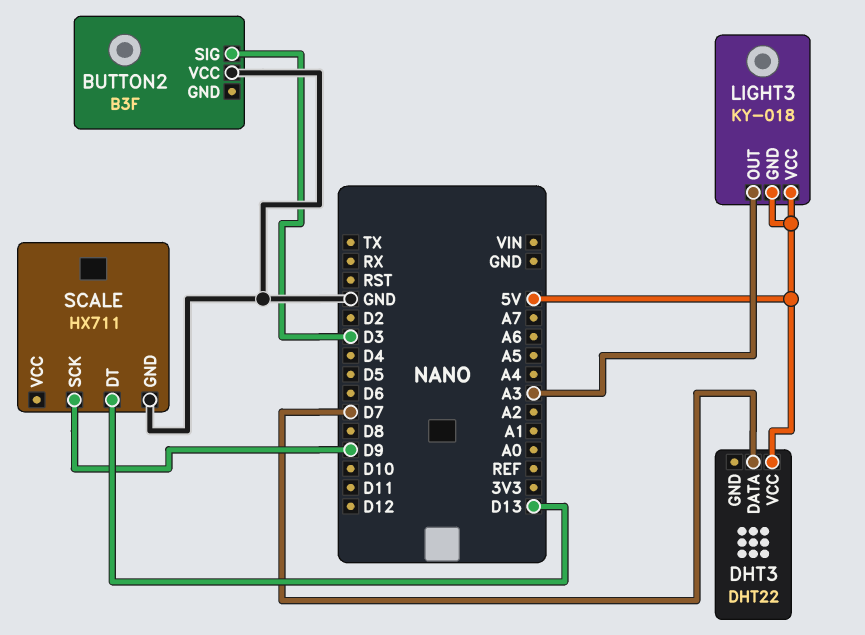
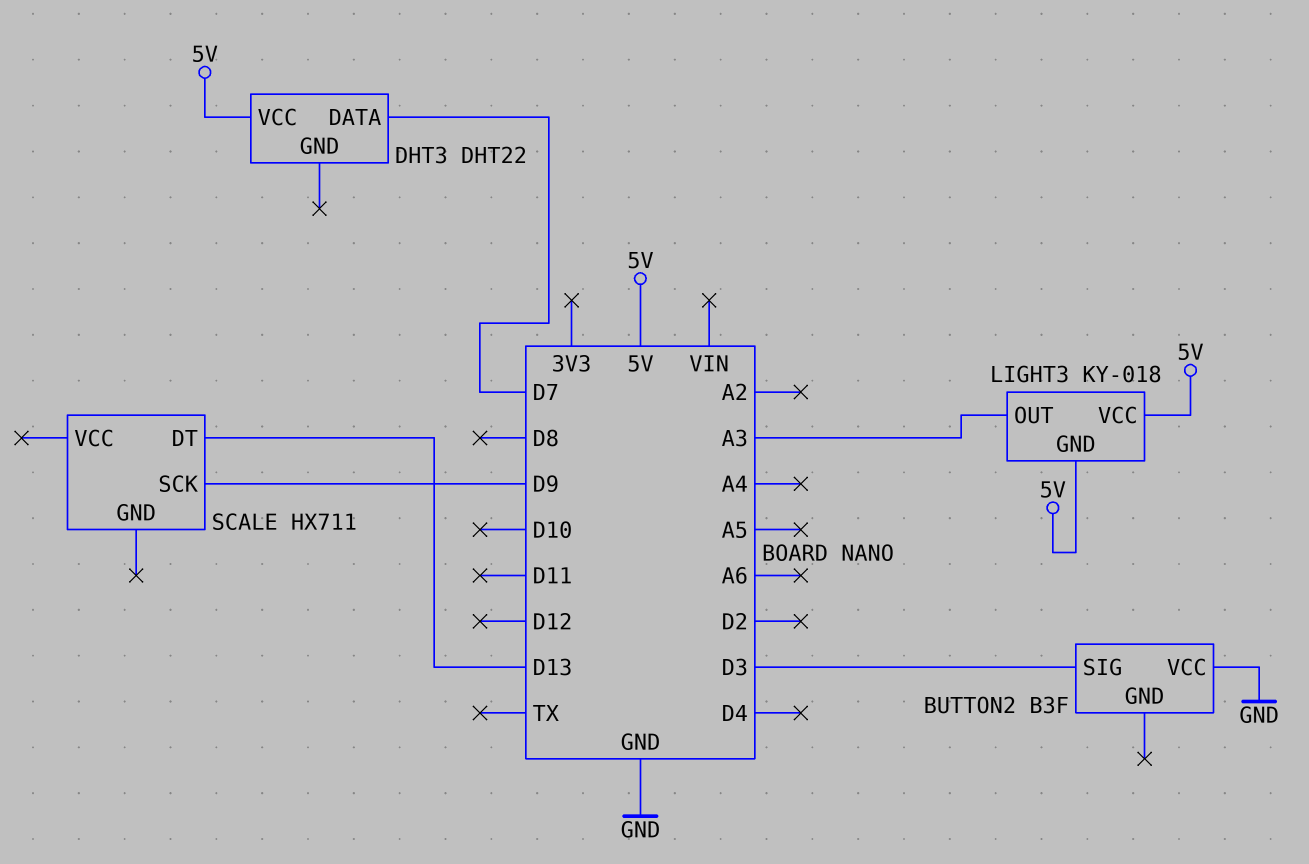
SCALE pin GND: GND -> none

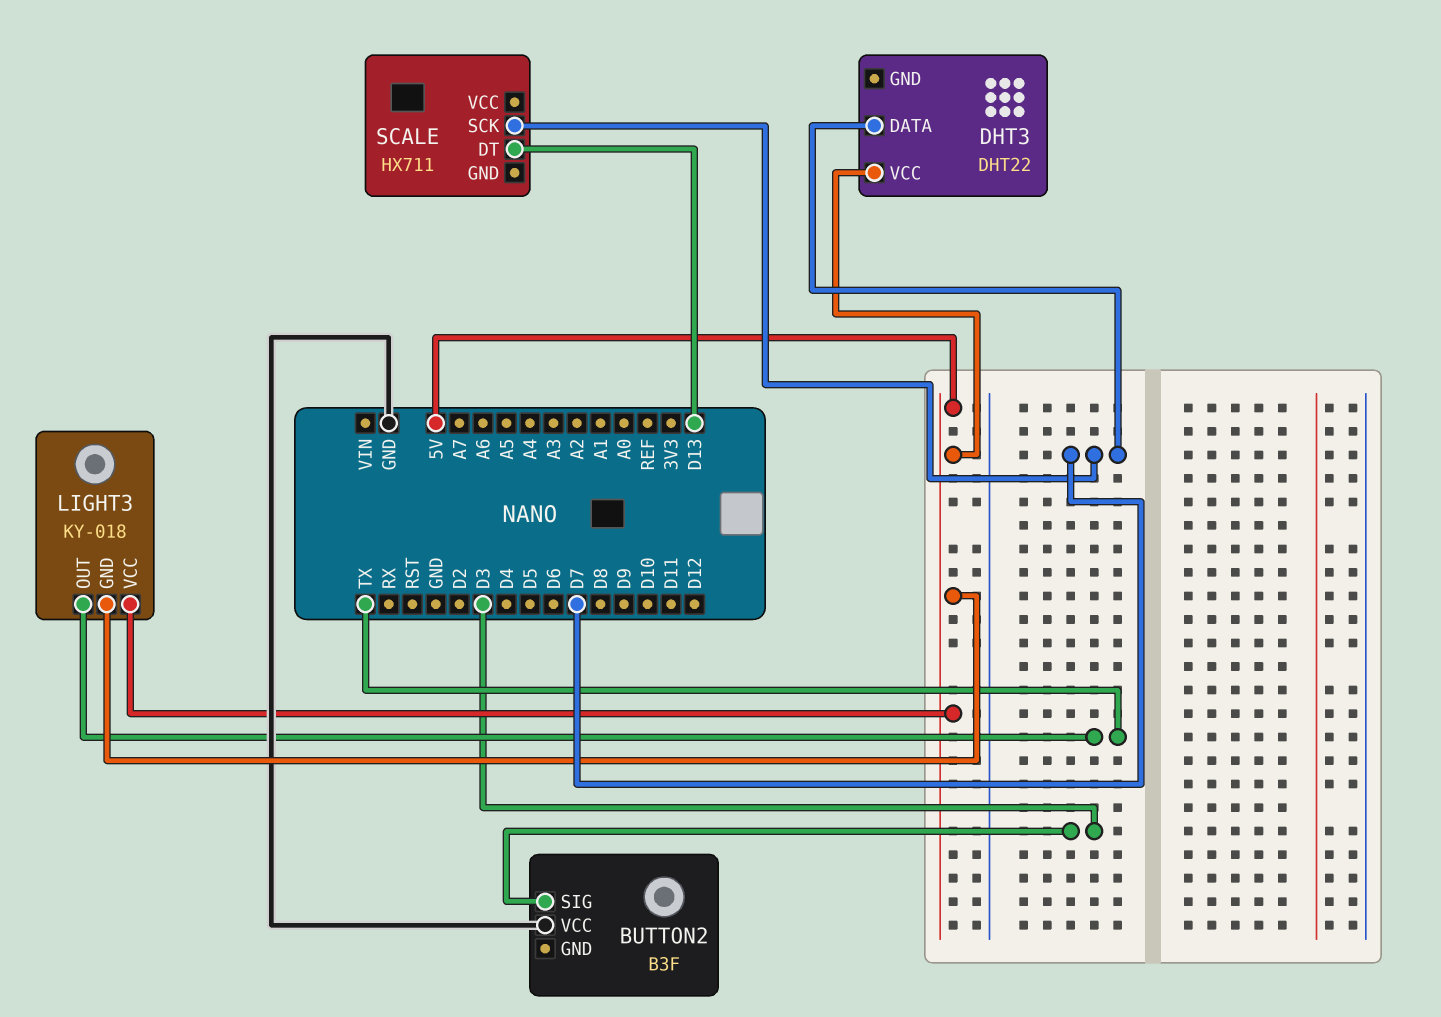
LIGHT3 pin OUT: A3 -> TX
SCALE pin SCK: D9 -> D7

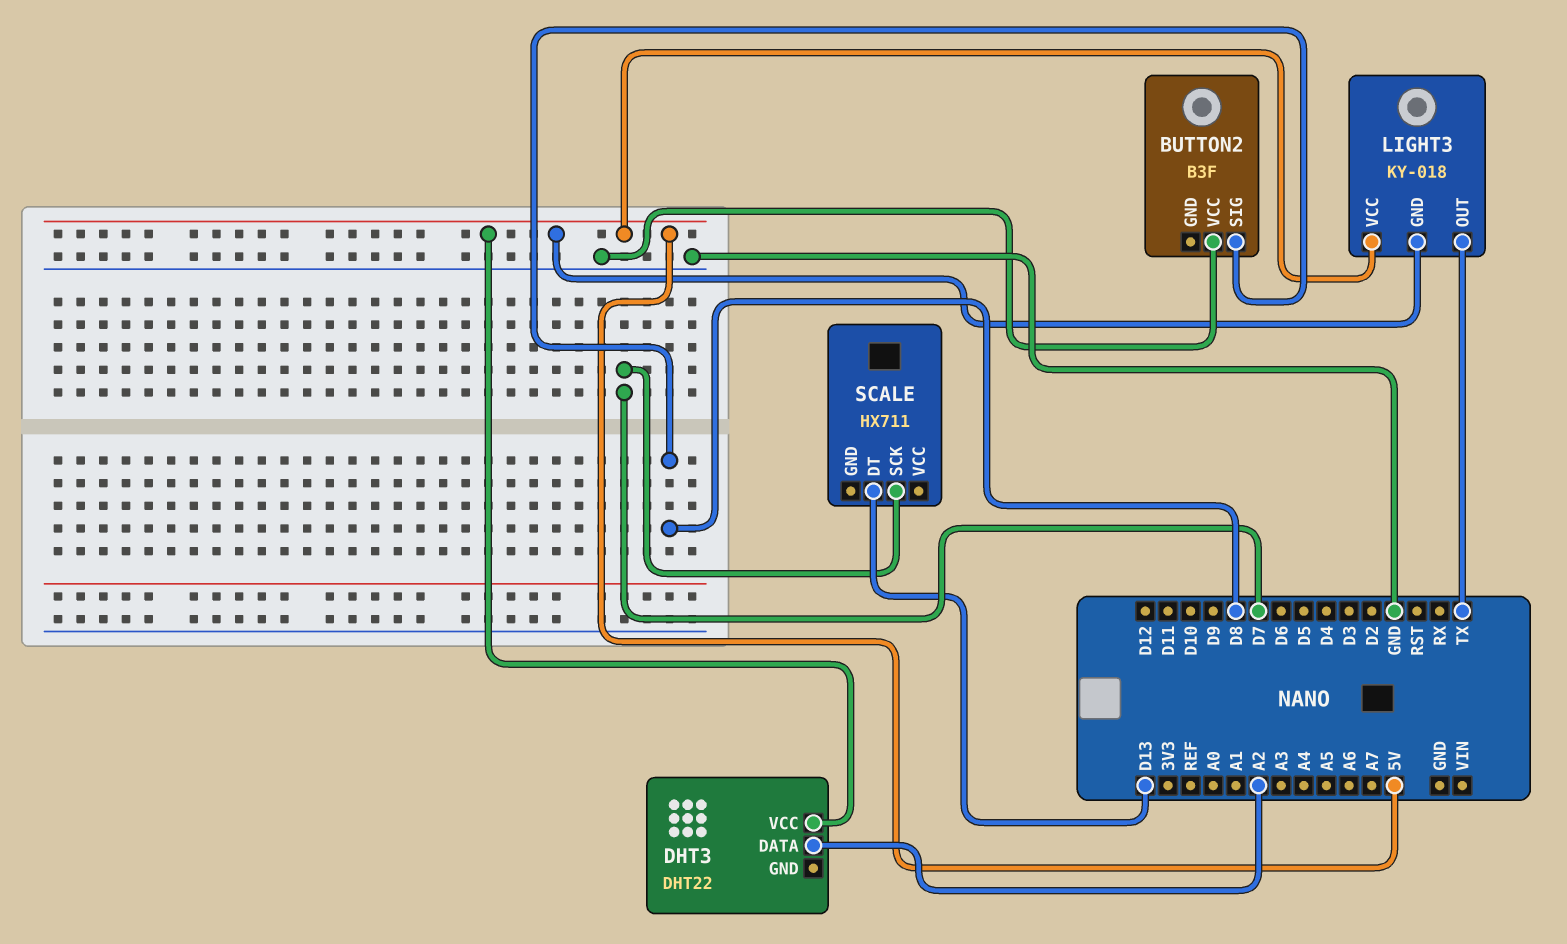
BUTTON2 pin SIG: D3 -> D8
DHT3 pin DATA: D7 -> A2

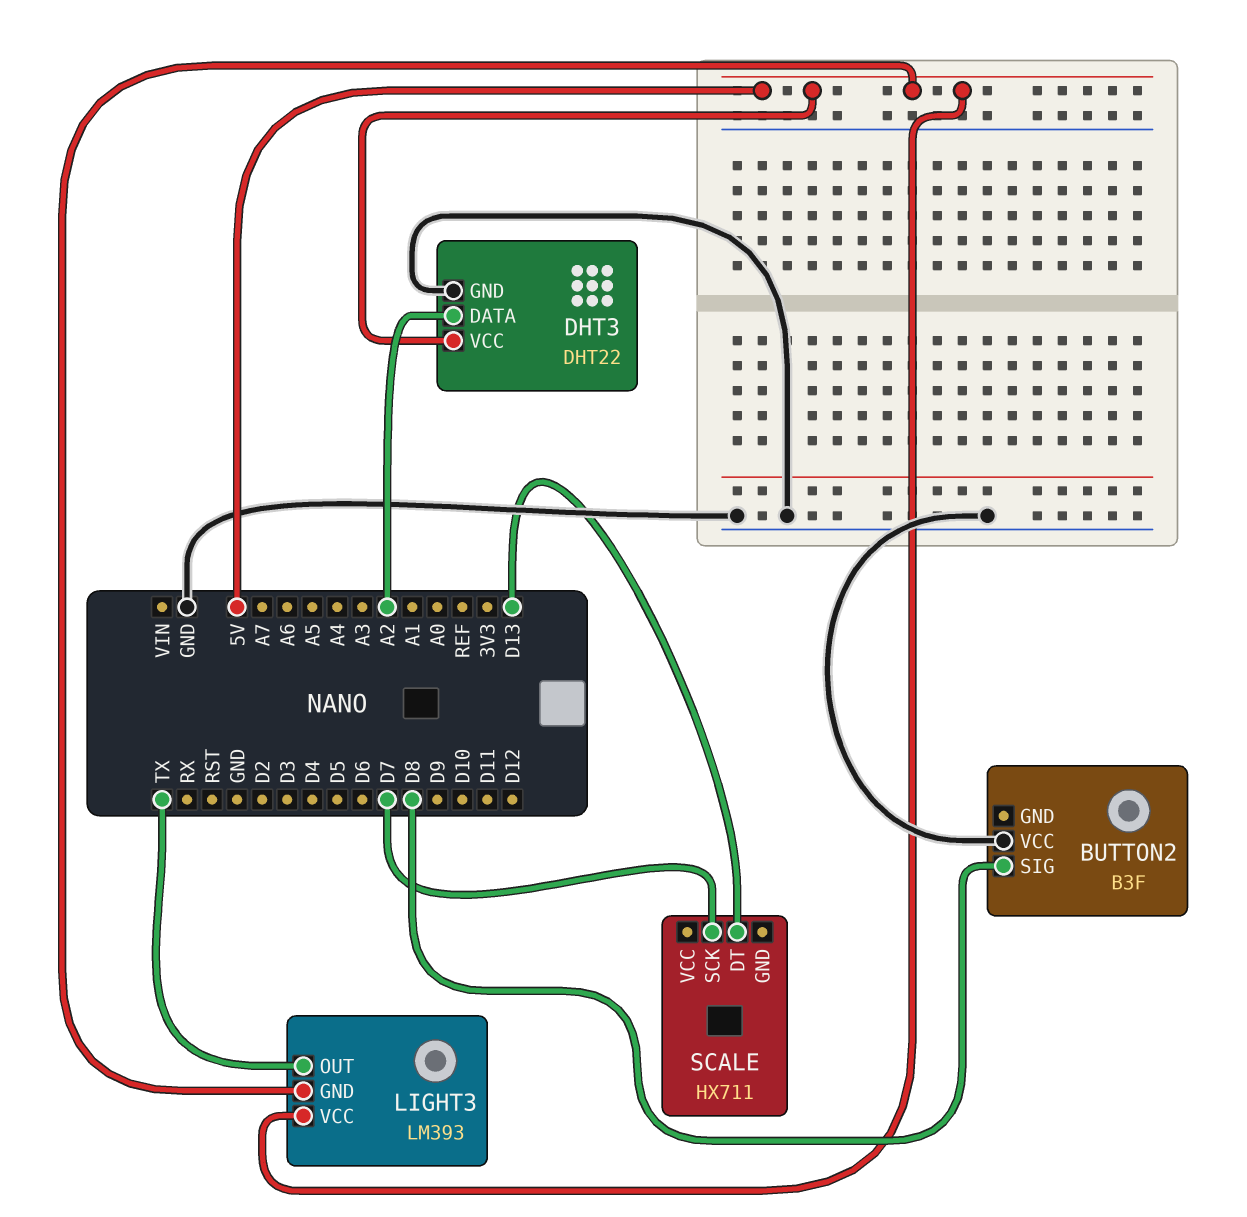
DHT3 pin GND: none -> GND
LIGHT3: KY-018 -> LM393

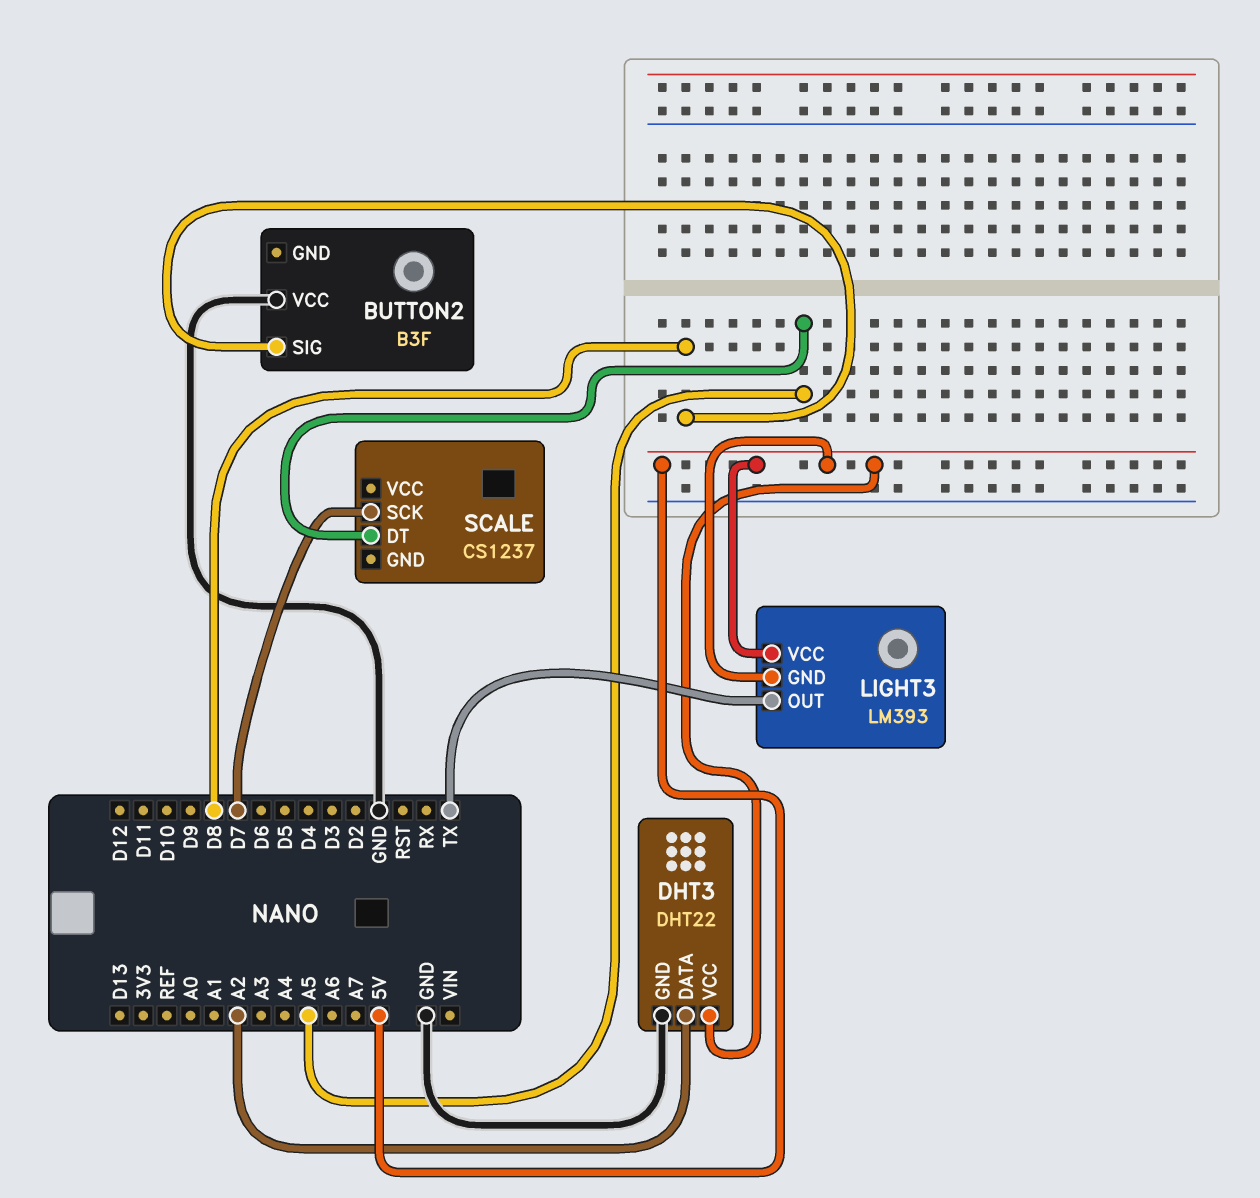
SCALE: HX711 -> CS1237
SCALE pin DT: D13 -> A5

